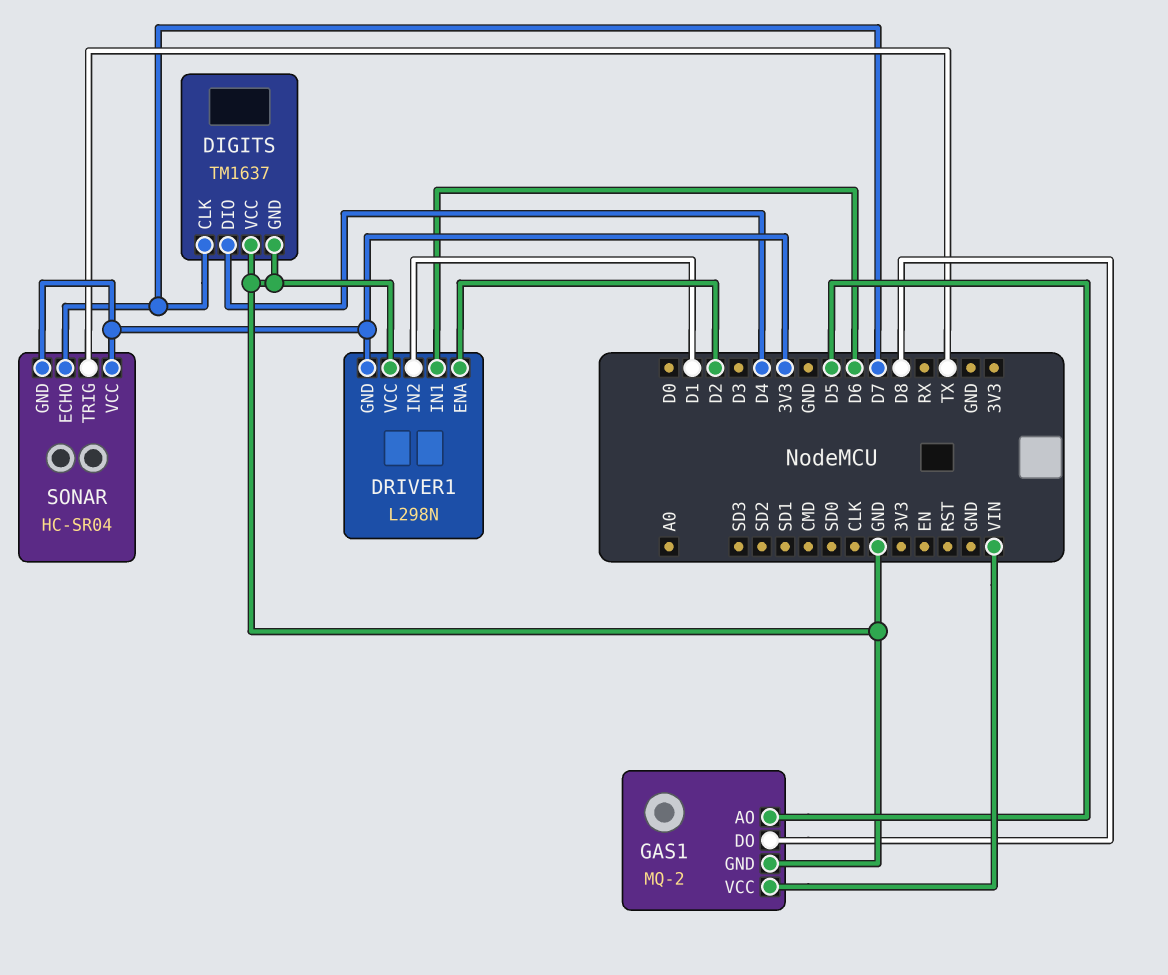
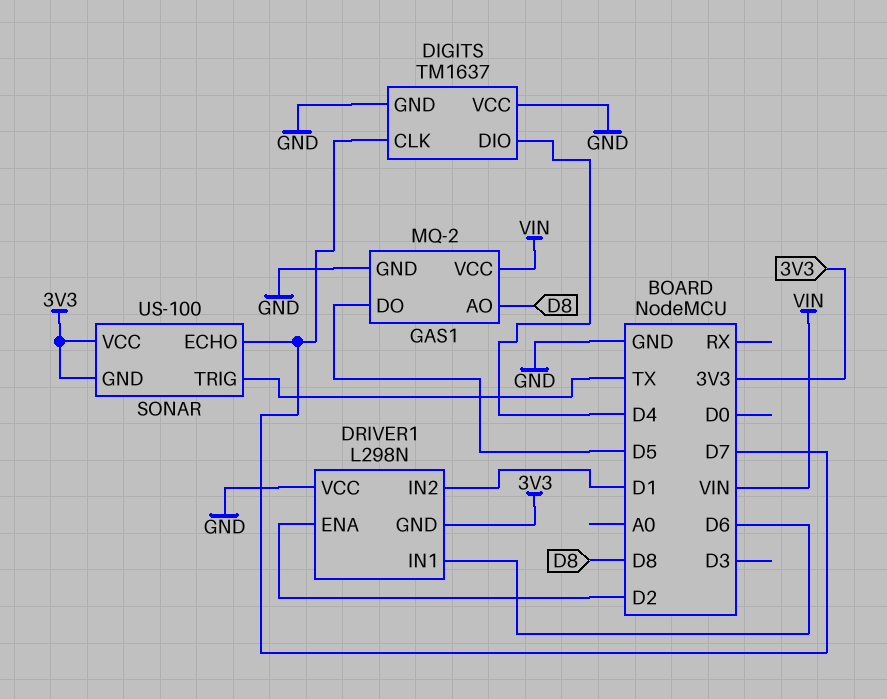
GAS1 pin AO: D5 -> D8
GAS1 pin DO: D8 -> D5
SONAR: HC-SR04 -> US-100

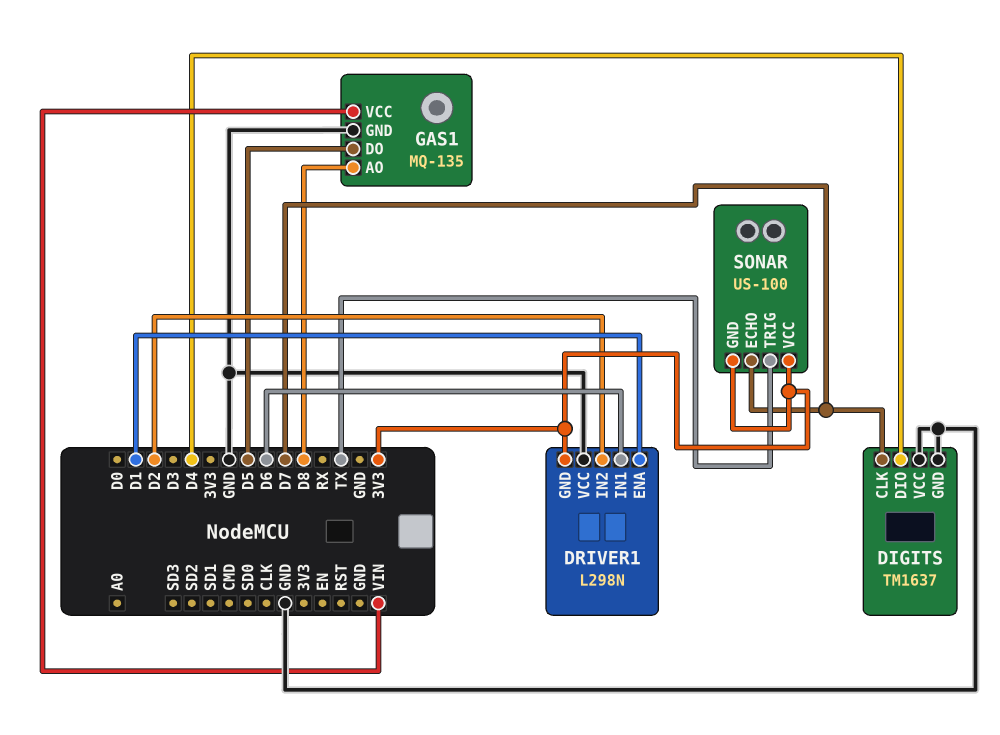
DRIVER1 pin ENA: D2 -> D1
DRIVER1 pin IN2: D1 -> D2
GAS1: MQ-2 -> MQ-135

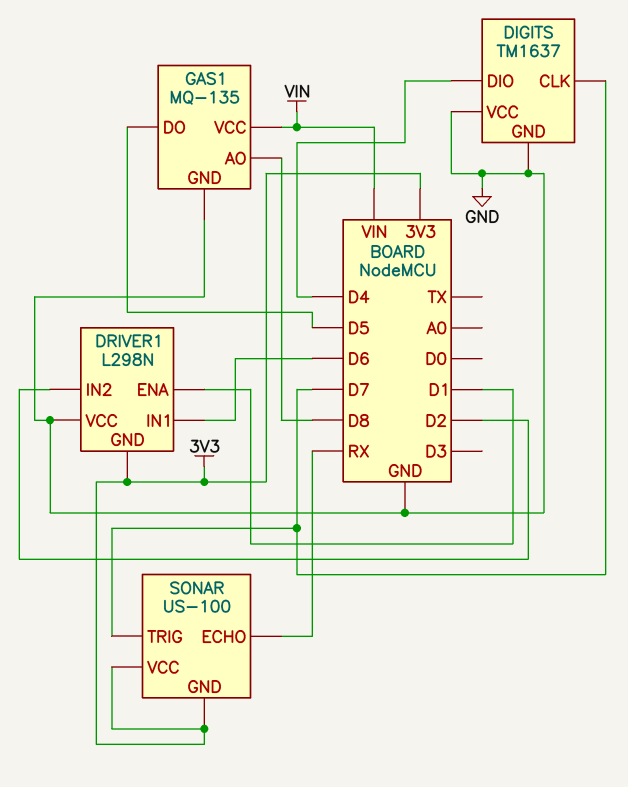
SONAR pin ECHO: D7 -> RX
SONAR pin TRIG: TX -> D7

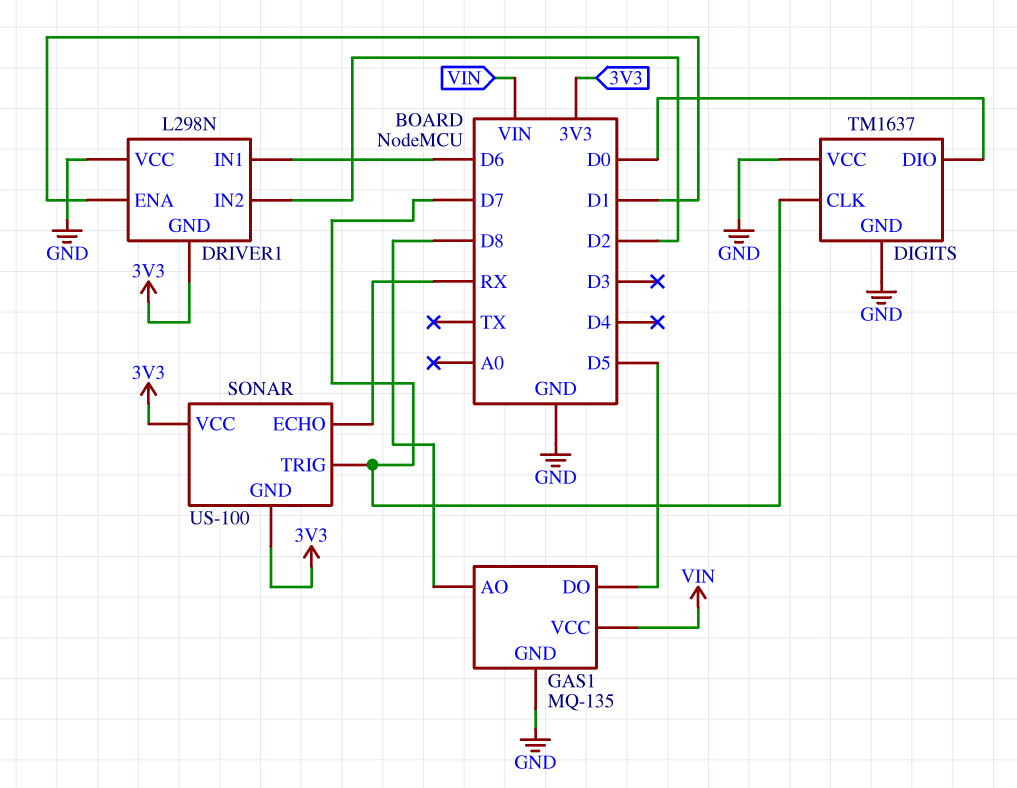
DIGITS pin DIO: D4 -> D0

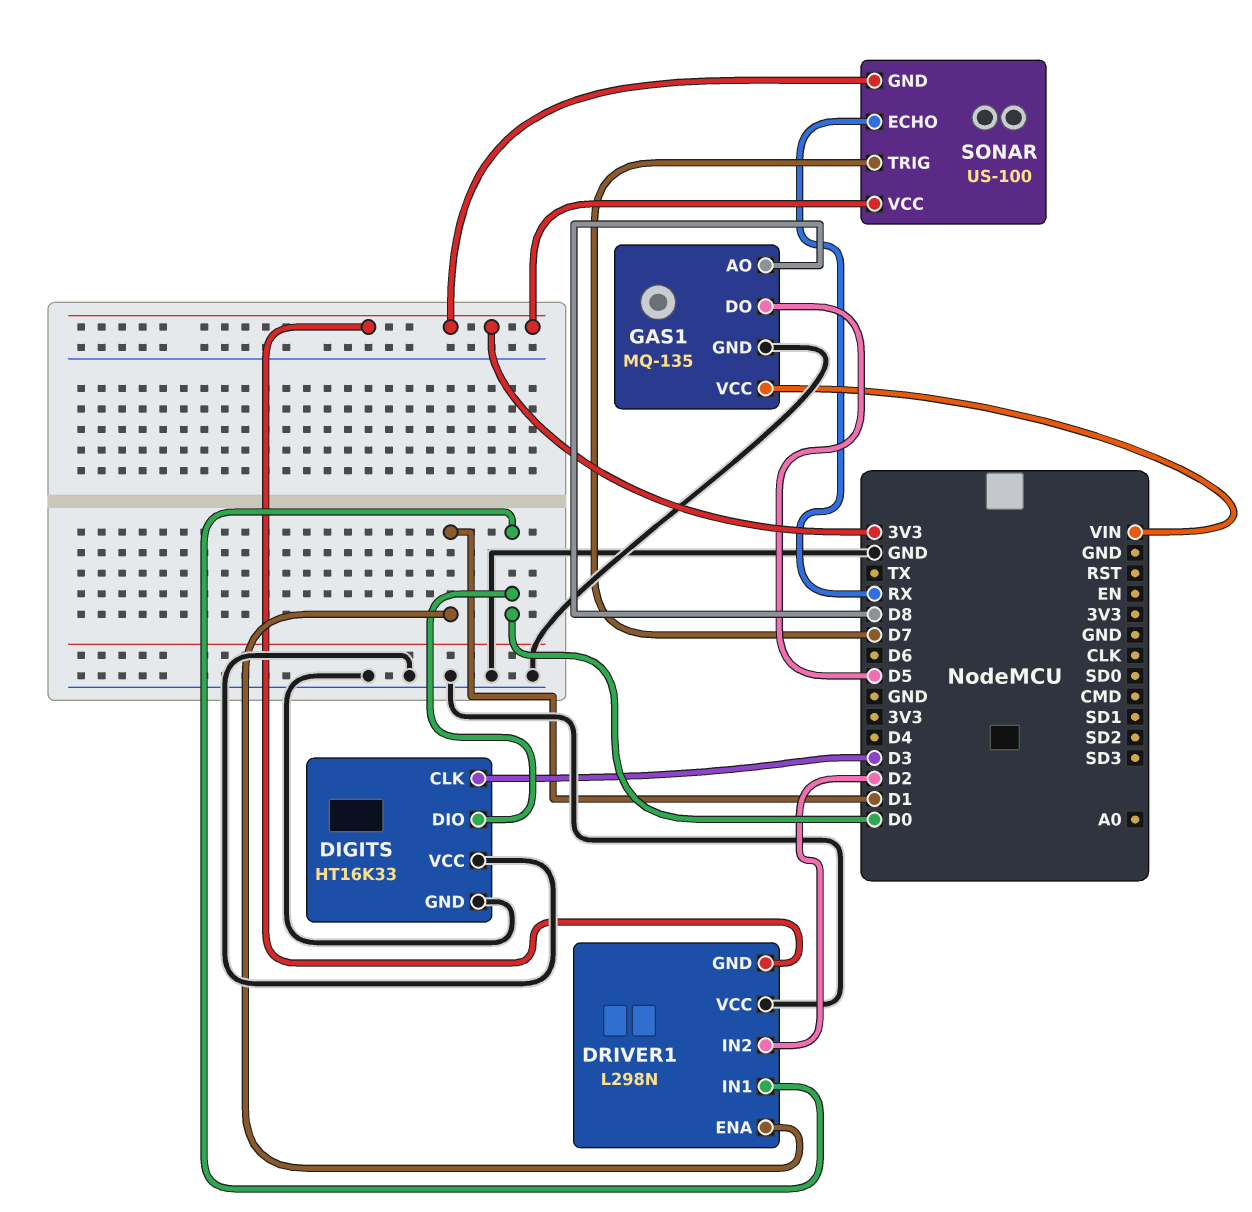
DIGITS: TM1637 -> HT16K33
DIGITS pin CLK: D7 -> D3
DRIVER1 pin IN1: D6 -> D0

